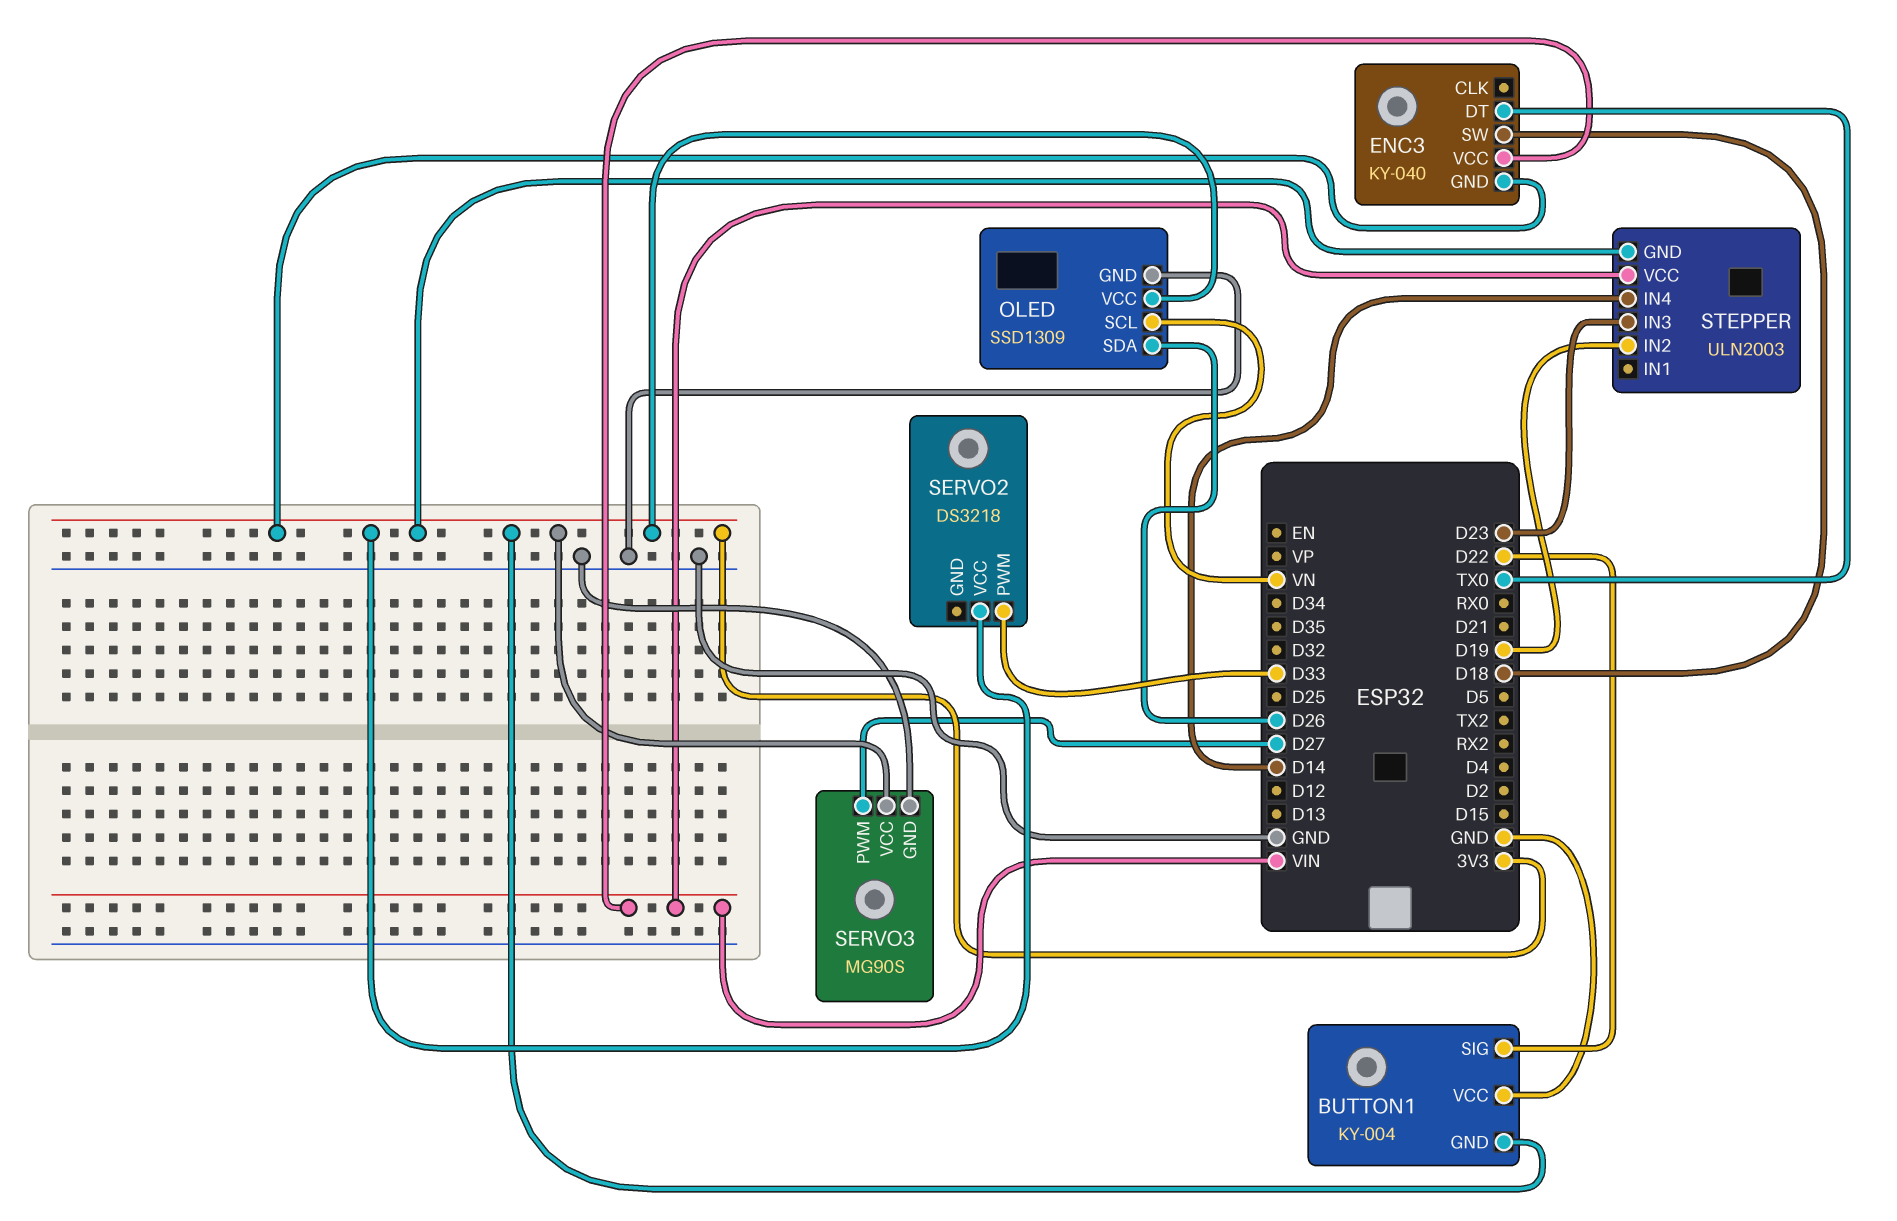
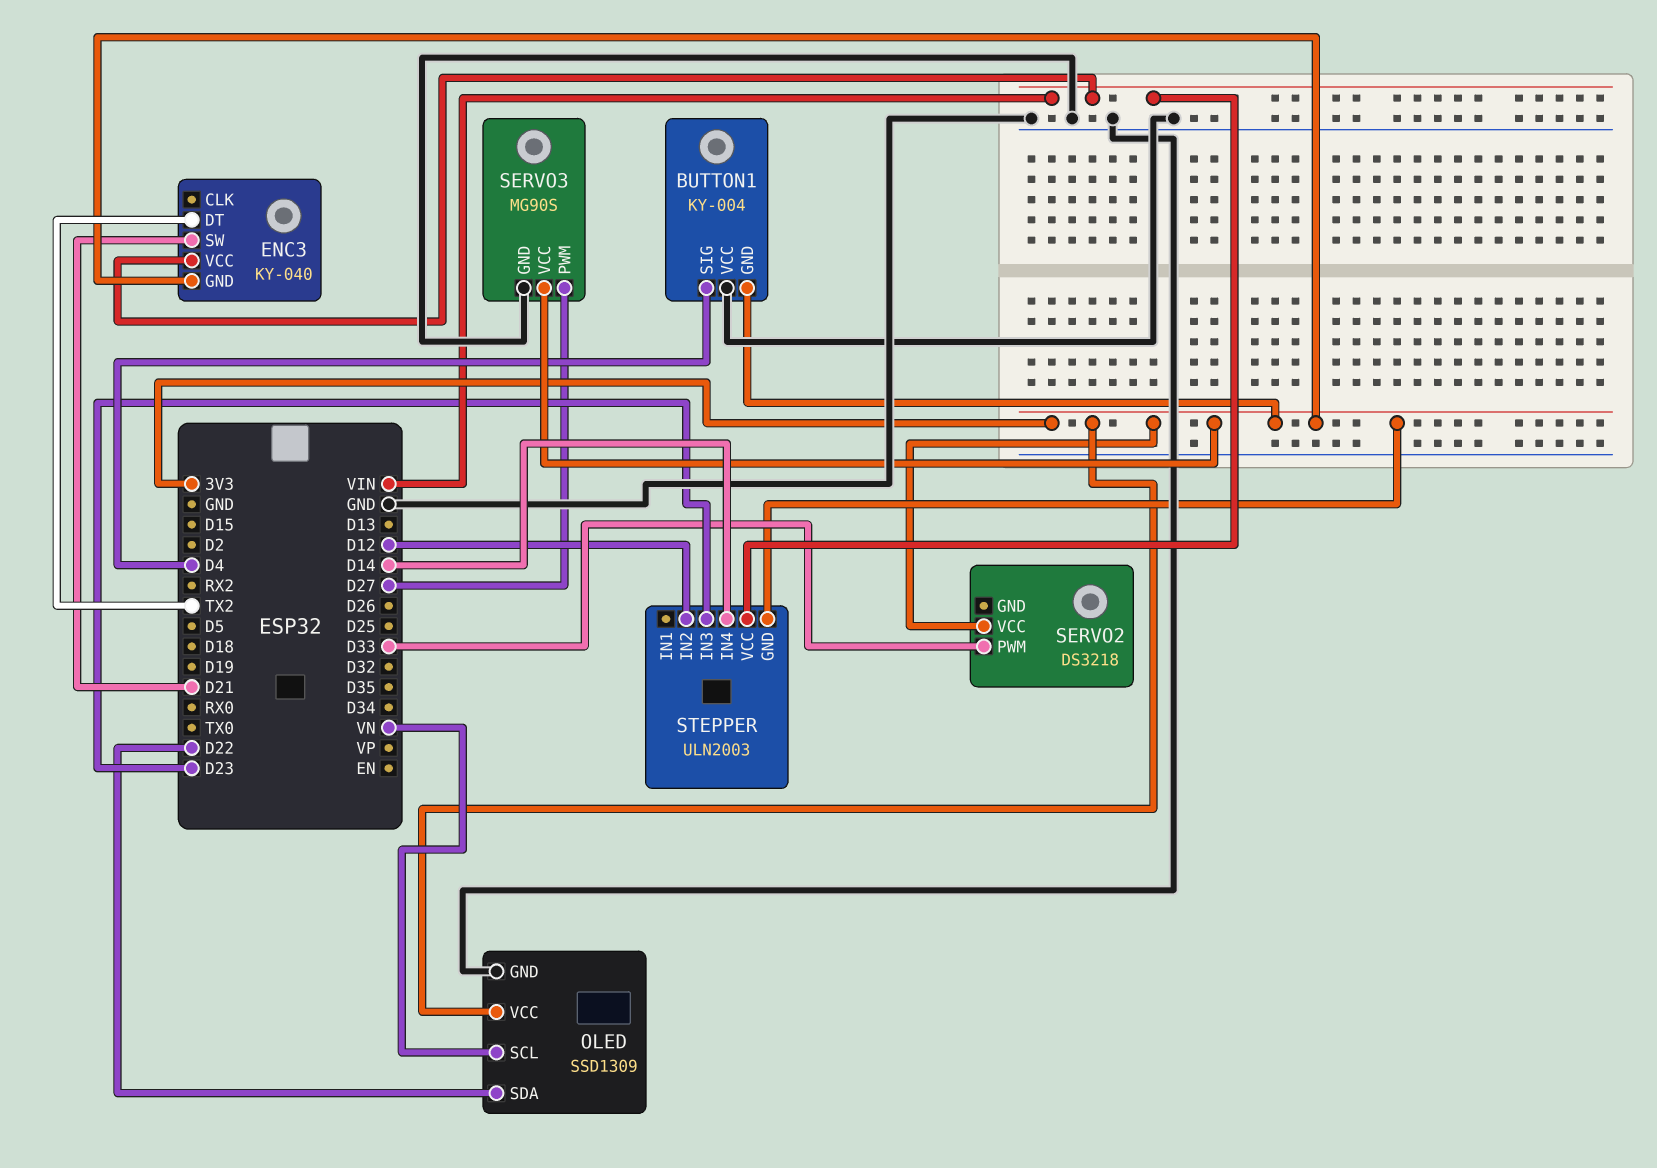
BUTTON1 pin SIG: D22 -> D4
ENC3 pin DT: TX0 -> TX2
ENC3 pin SW: D18 -> D21
OLED pin SDA: D26 -> D22
STEPPER pin IN2: D19 -> D12

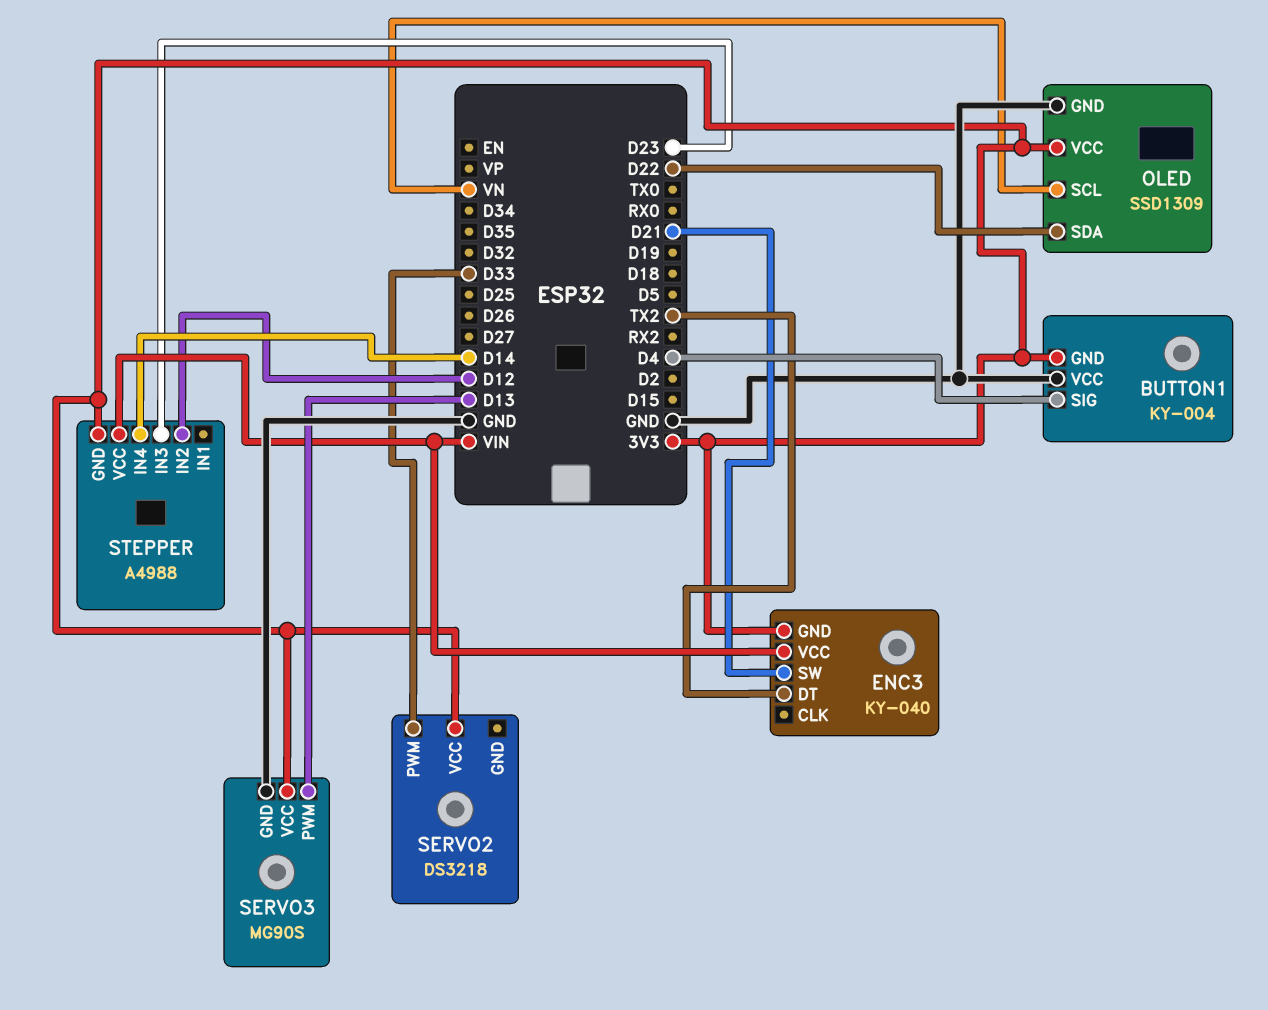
SERVO3 pin PWM: D27 -> D13
STEPPER: ULN2003 -> A4988

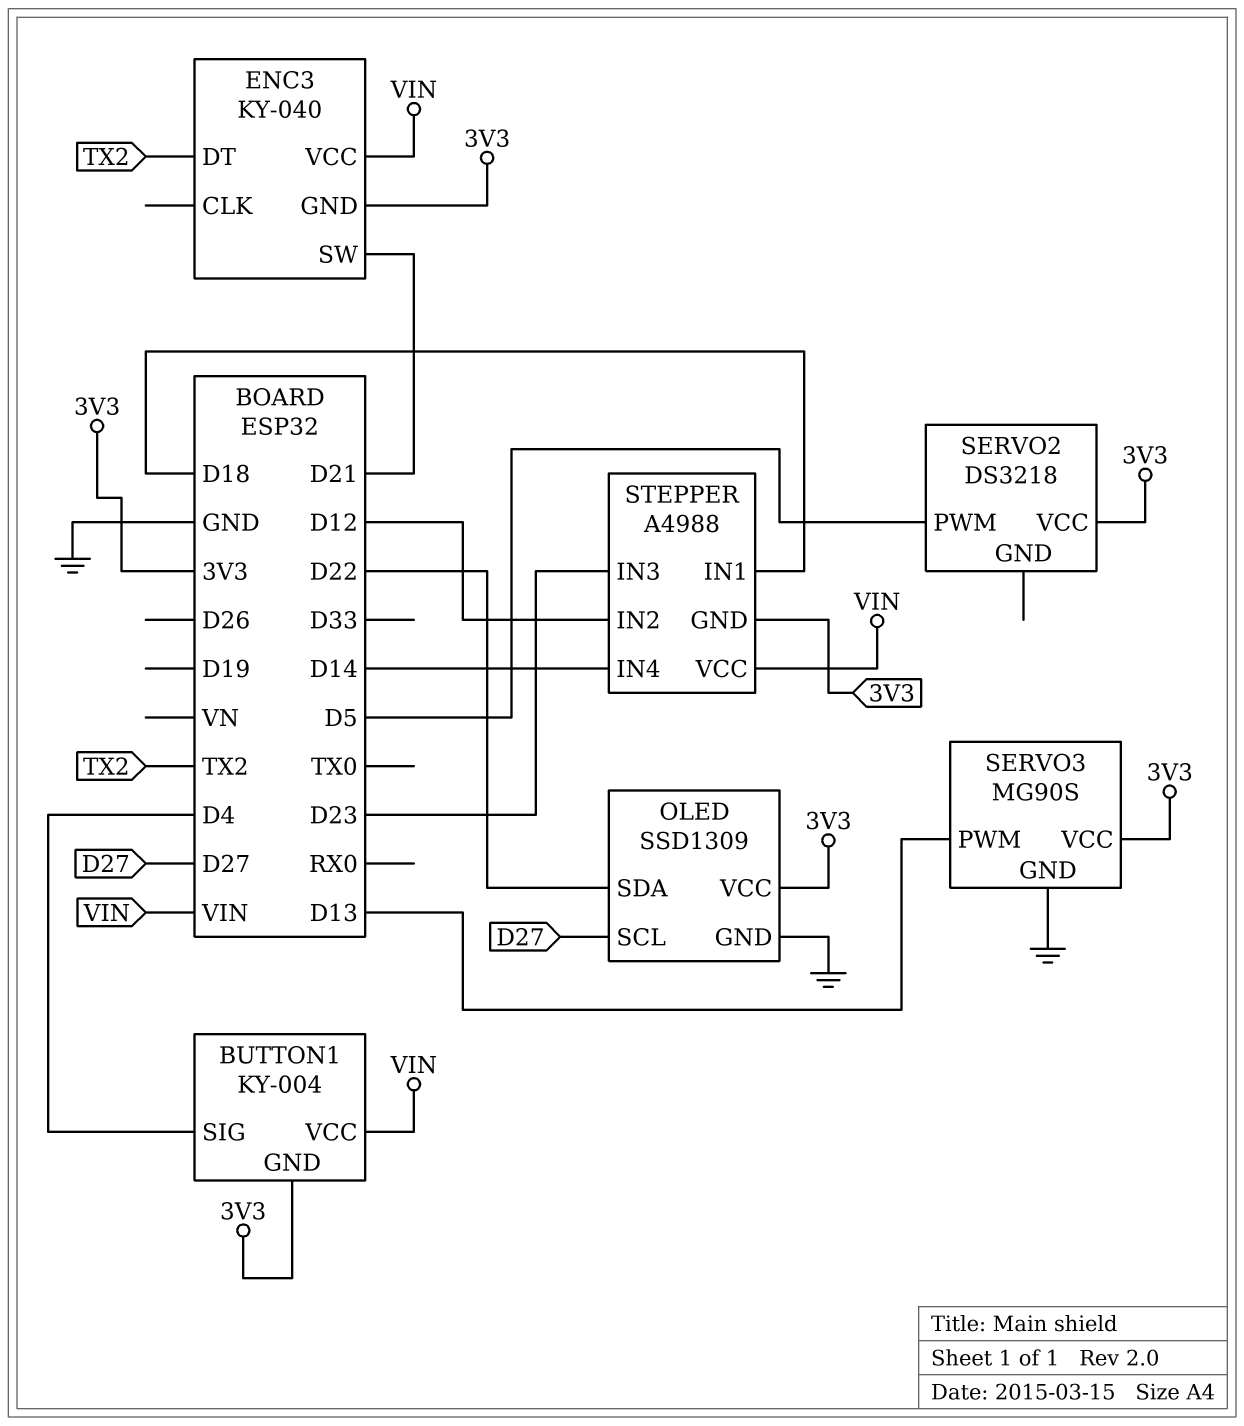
BUTTON1 pin VCC: GND -> VIN
OLED pin SCL: VN -> D27
SERVO2 pin PWM: D33 -> D5
STEPPER pin IN1: none -> D18

